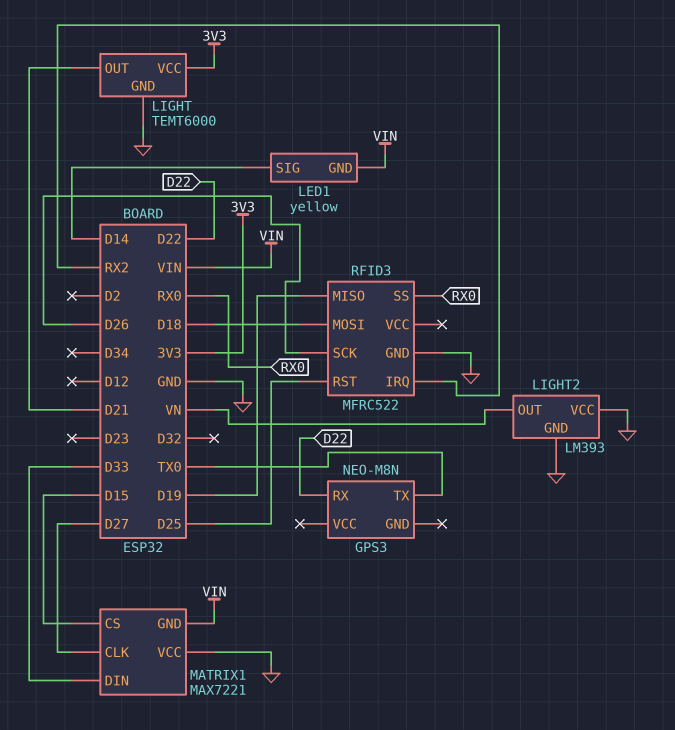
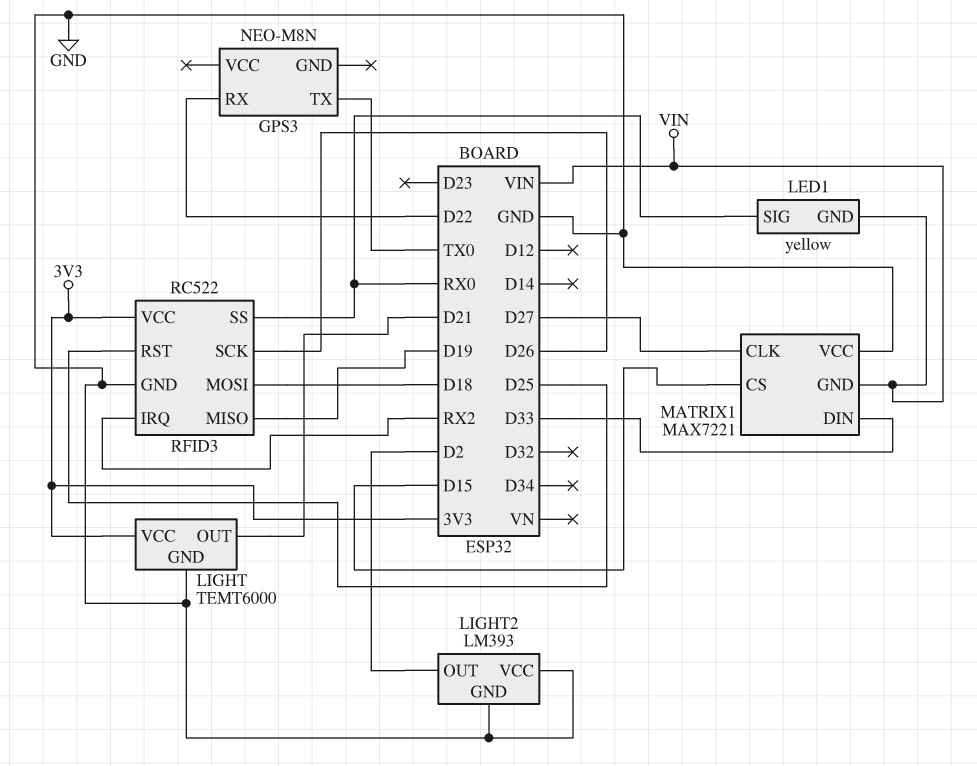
LED1 pin SIG: D14 -> RX0
LIGHT2 pin OUT: VN -> D2
RFID3: MFRC522 -> RC522
RFID3 pin VCC: none -> 3V3

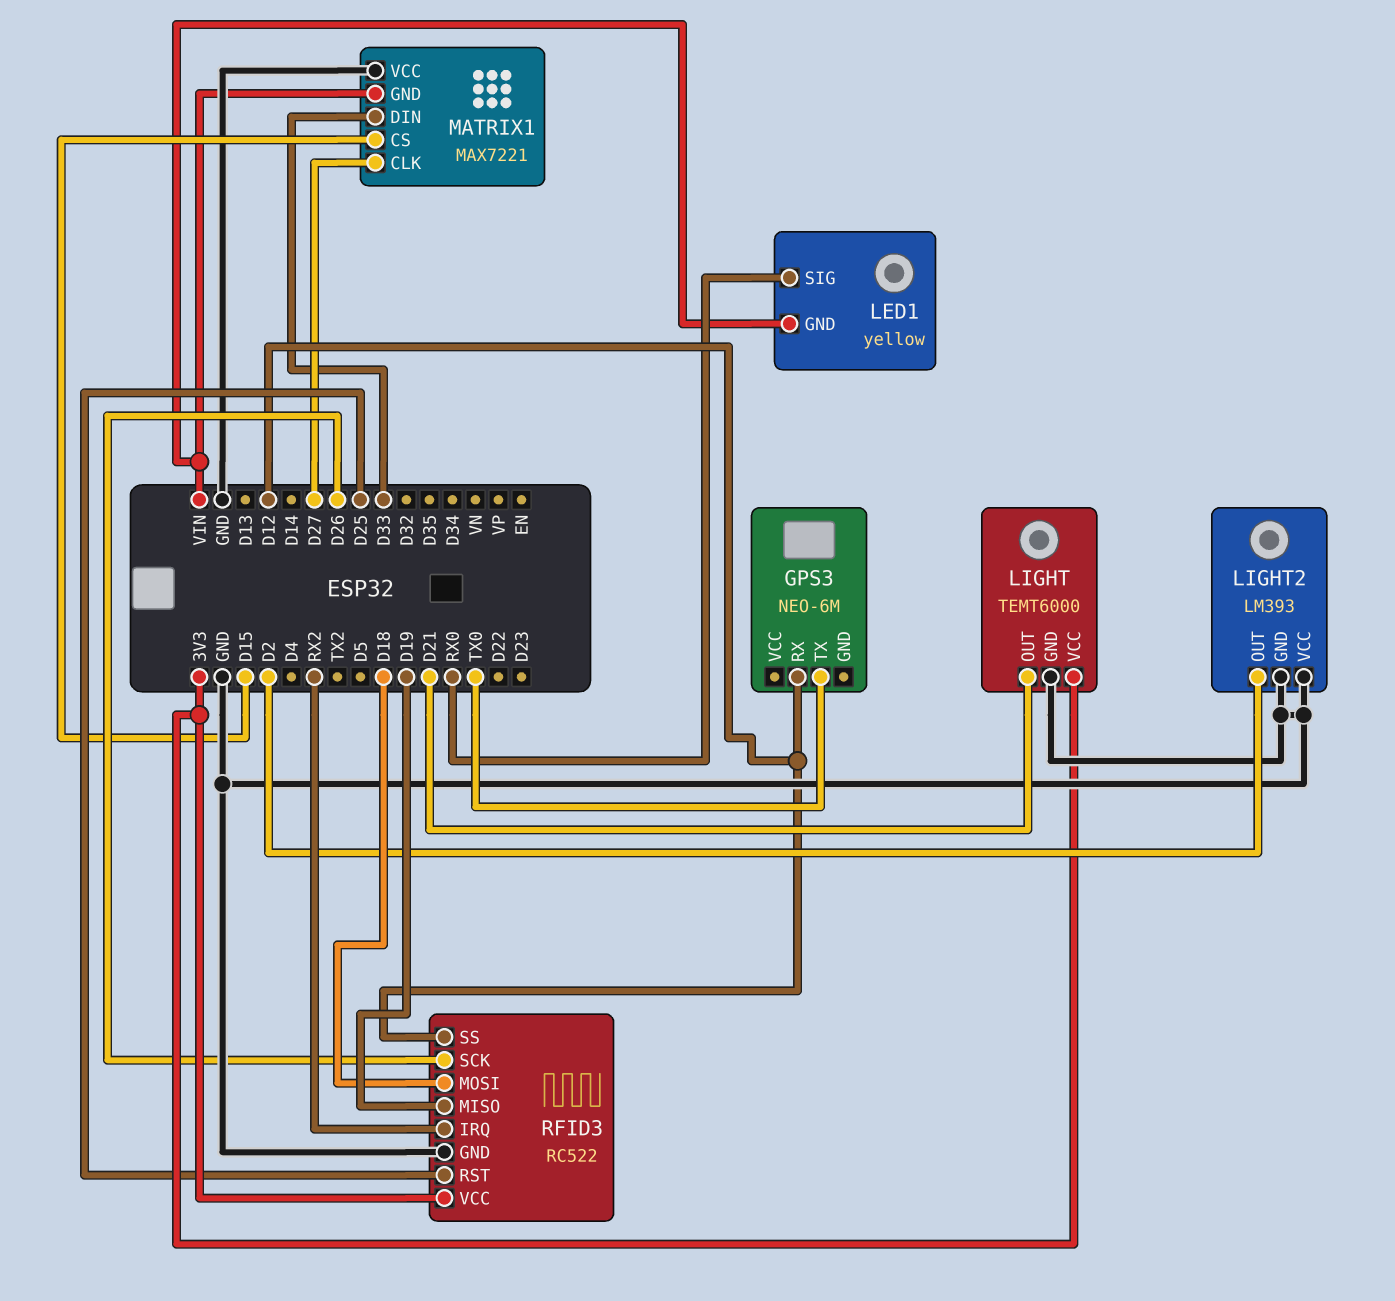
GPS3: NEO-M8N -> NEO-6M
GPS3 pin RX: D22 -> D12
RFID3 pin SS: RX0 -> D12

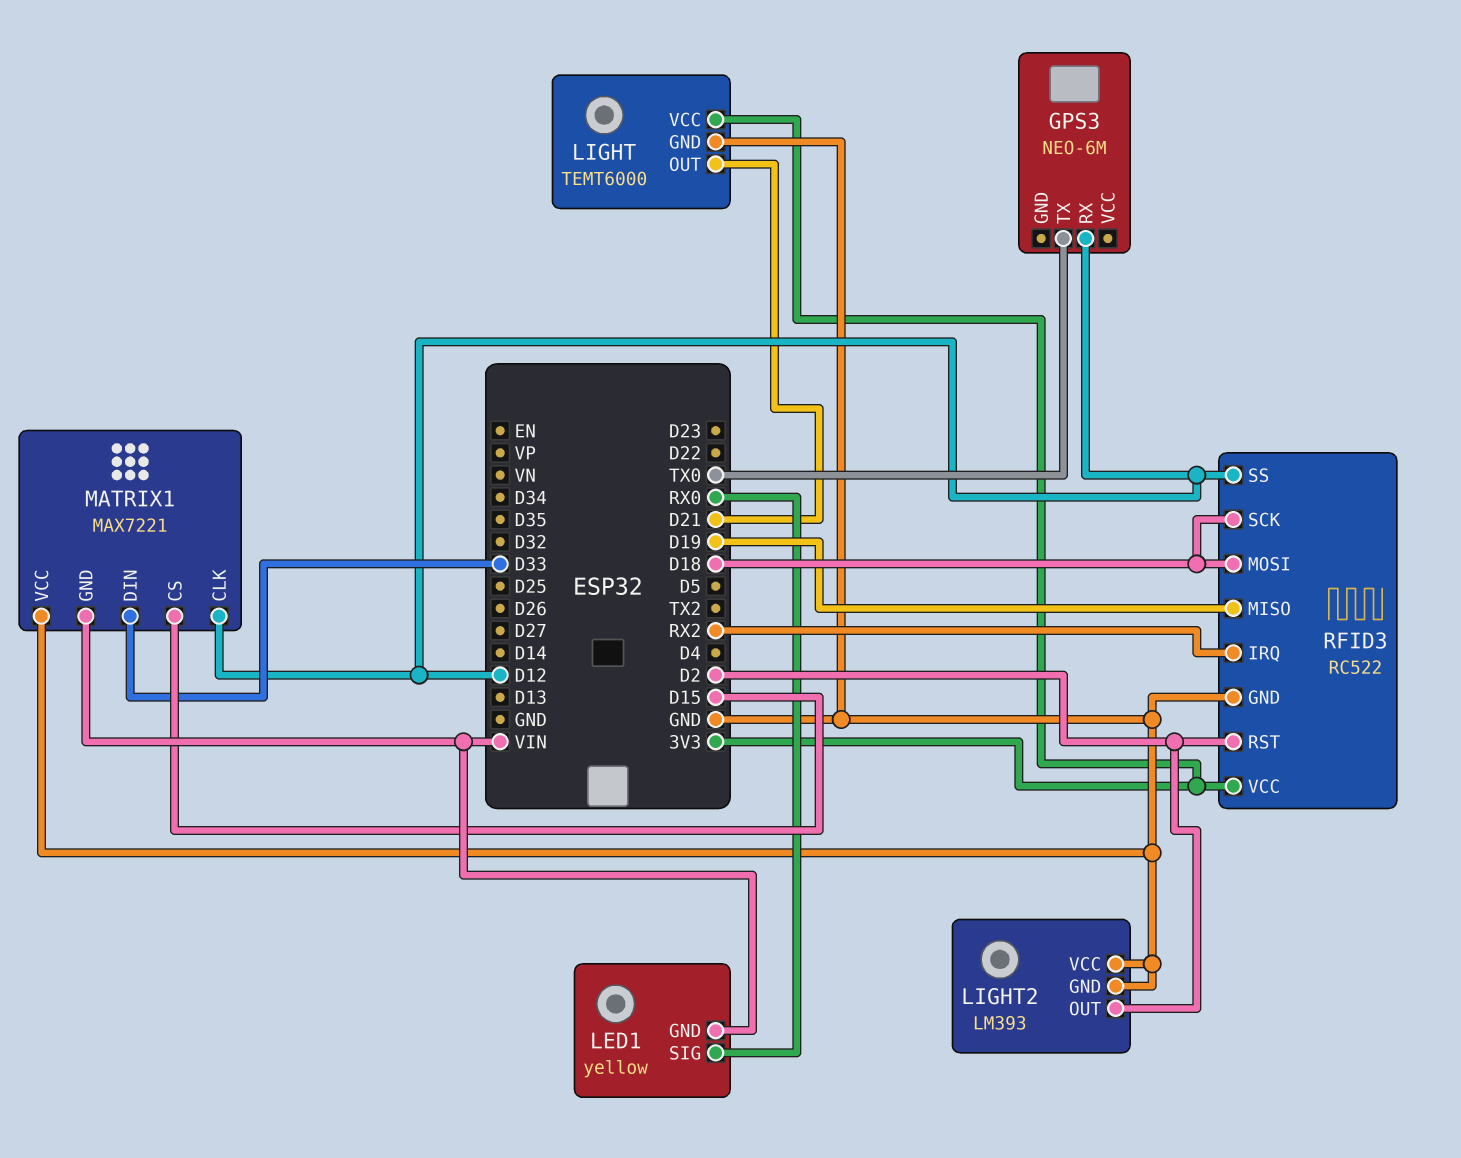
MATRIX1 pin CLK: D27 -> D12
RFID3 pin RST: D25 -> D2
RFID3 pin SCK: D26 -> D18

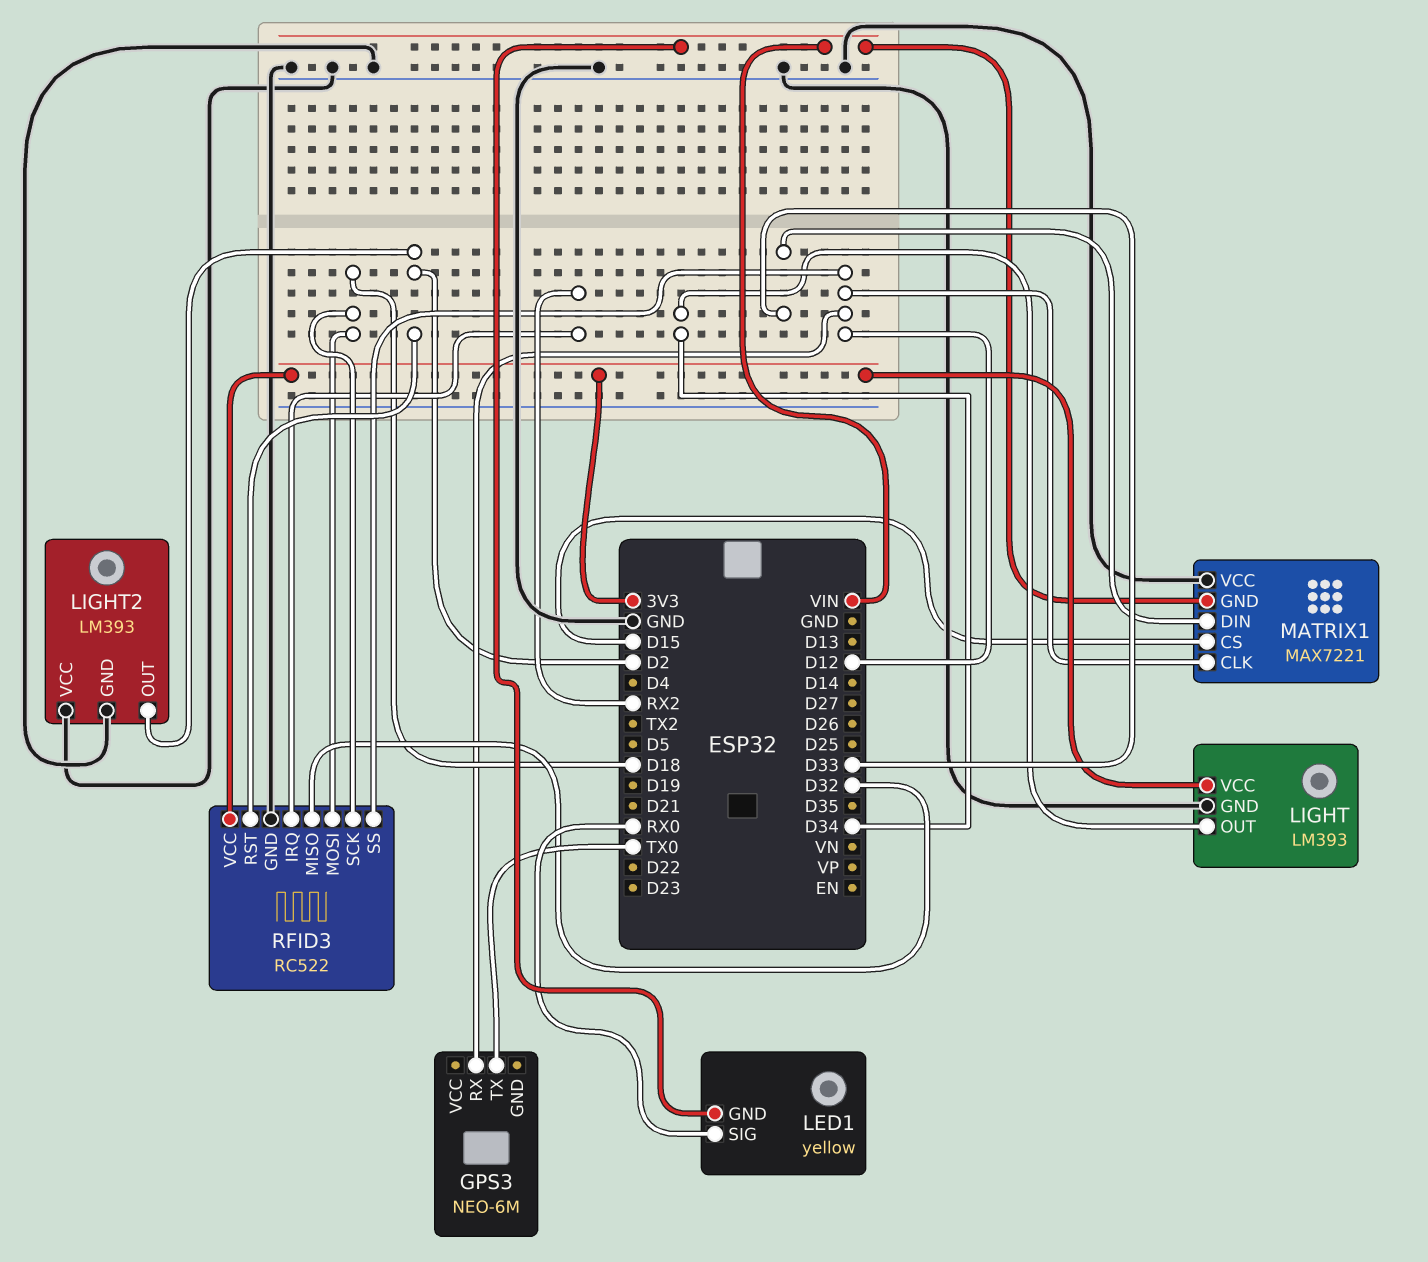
LIGHT: TEMT6000 -> LM393
LIGHT pin OUT: D21 -> D34
RFID3 pin MISO: D19 -> D32

